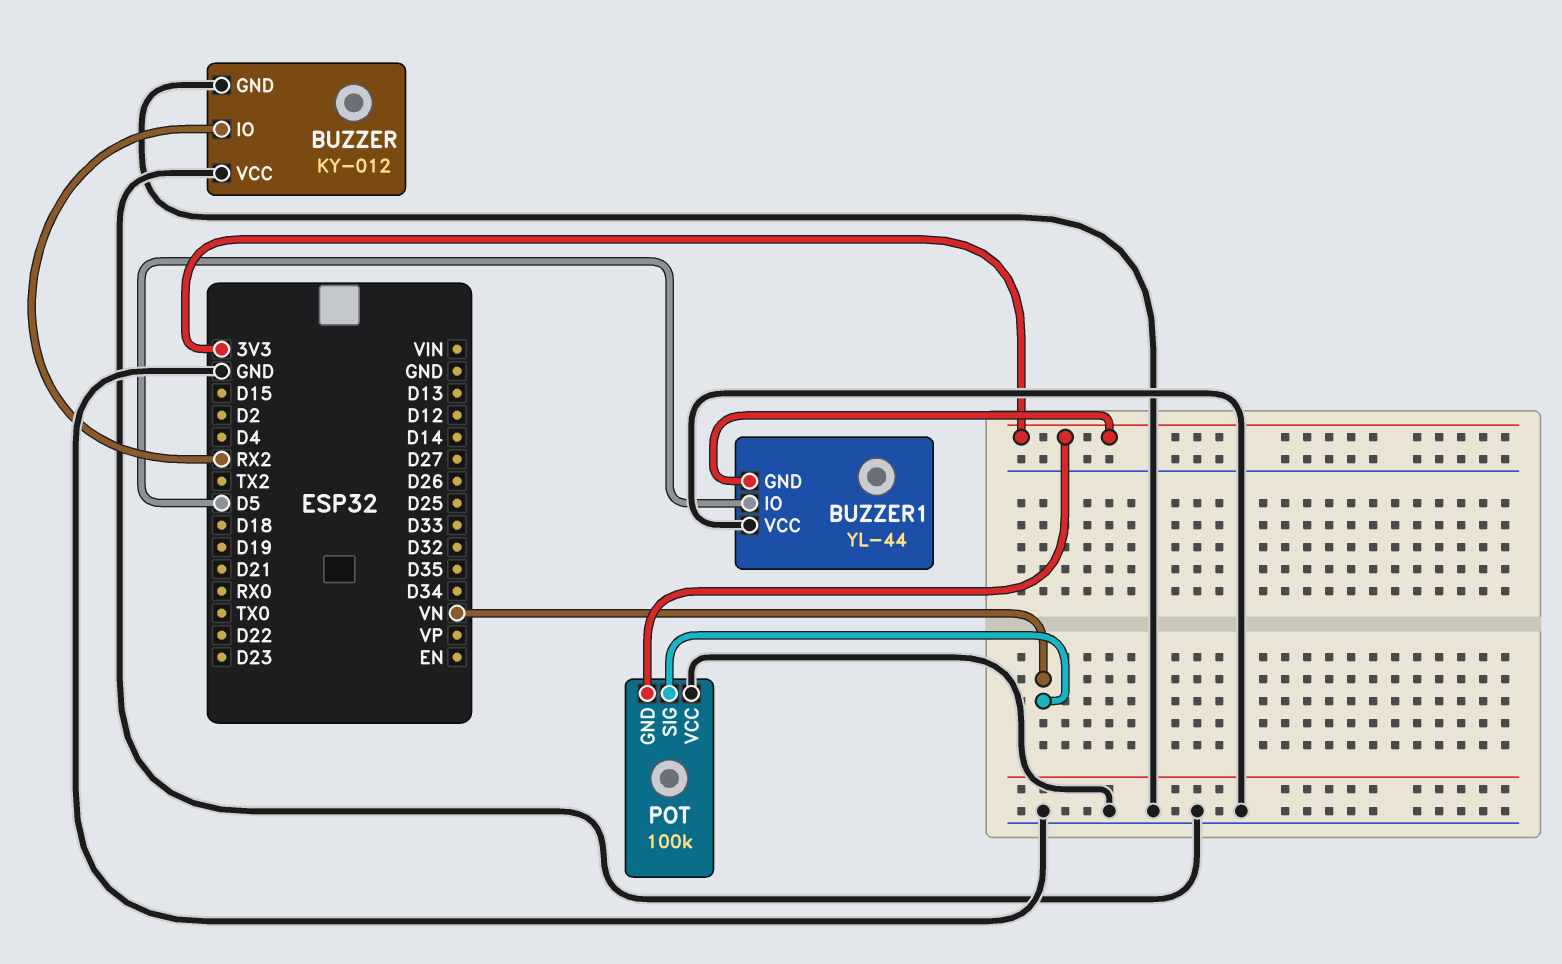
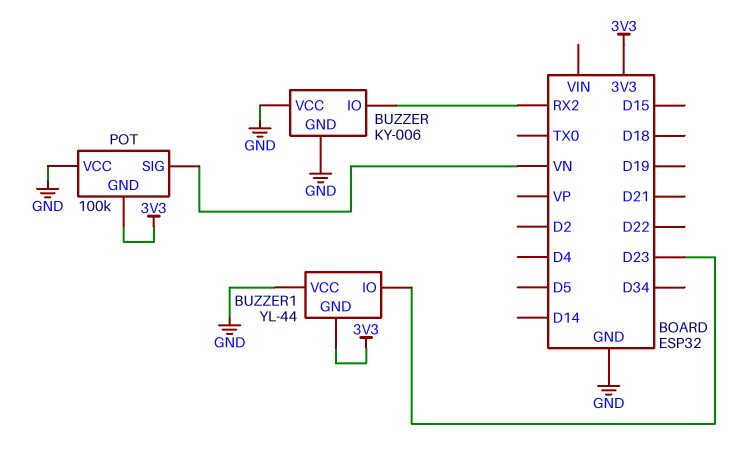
BUZZER: KY-012 -> KY-006
BUZZER1 pin IO: D5 -> D23

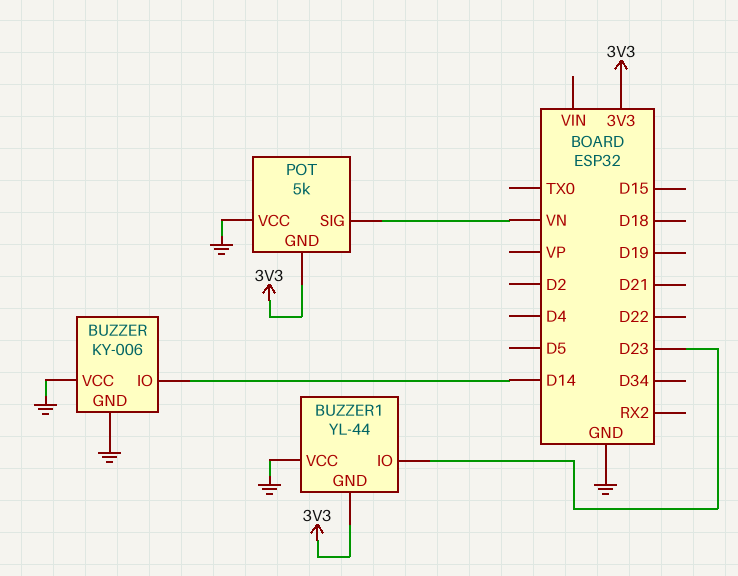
BUZZER pin IO: RX2 -> D14
POT: 100k -> 5k

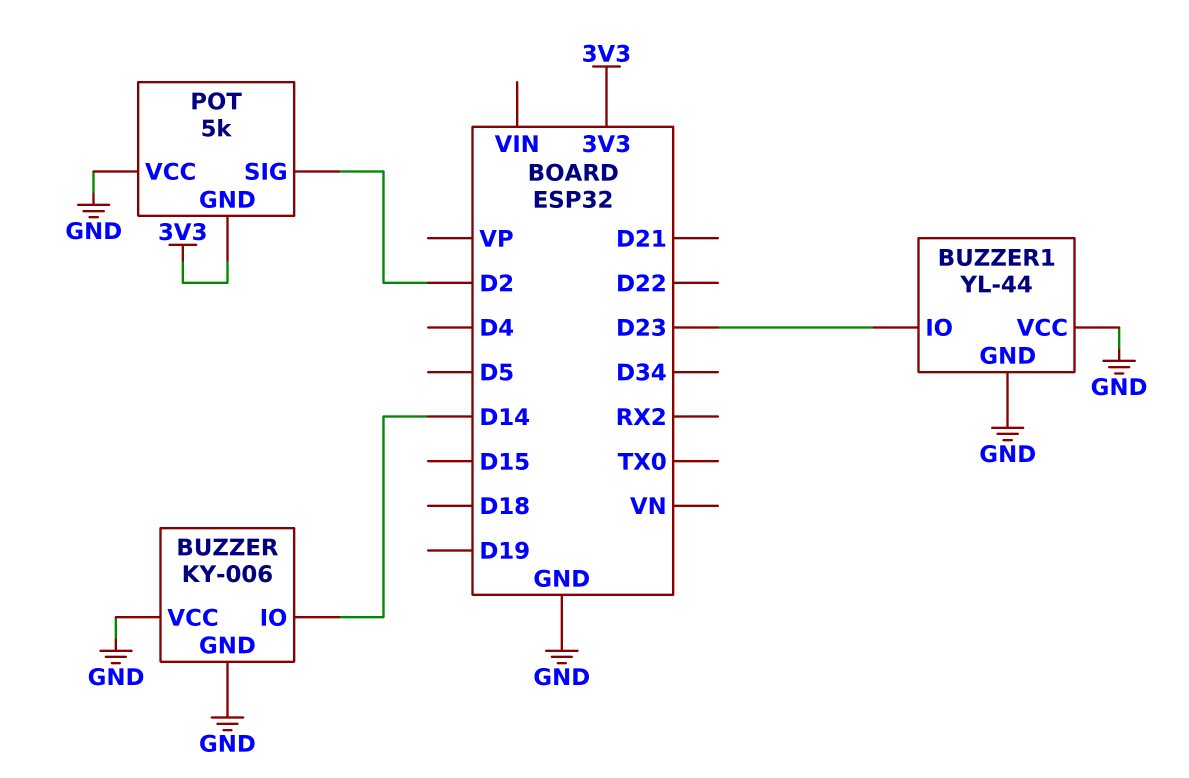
BUZZER1 pin GND: 3V3 -> GND
POT pin SIG: VN -> D2

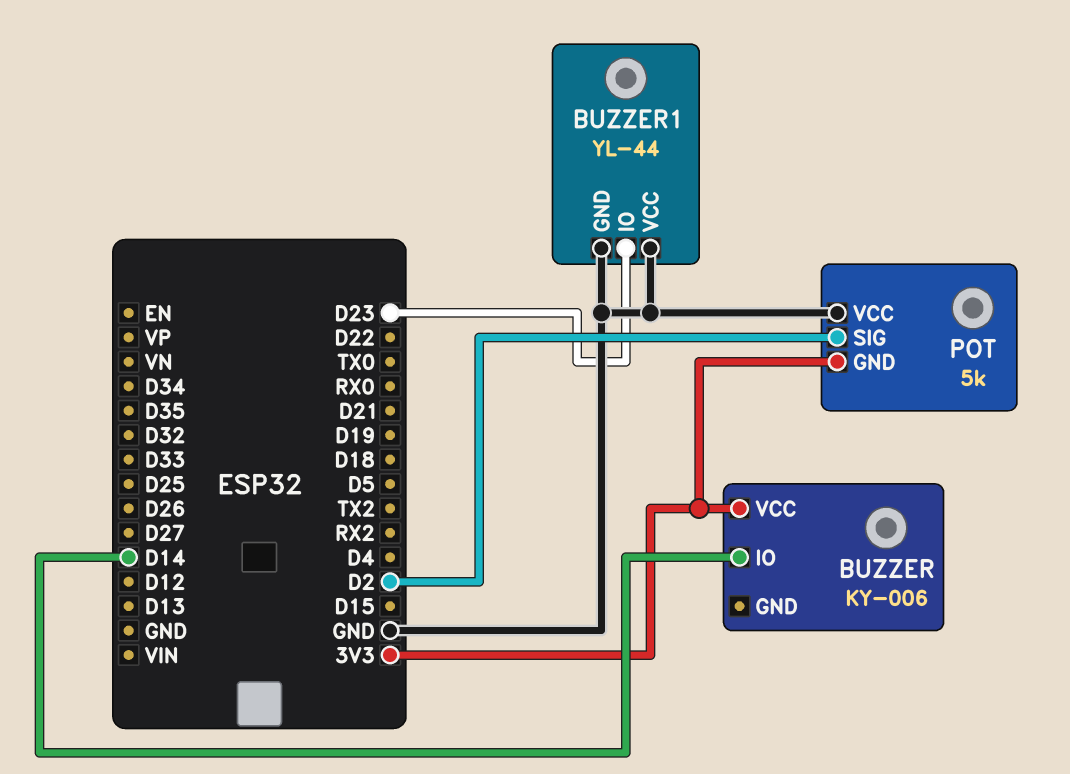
BUZZER pin GND: GND -> none
BUZZER pin VCC: GND -> 3V3

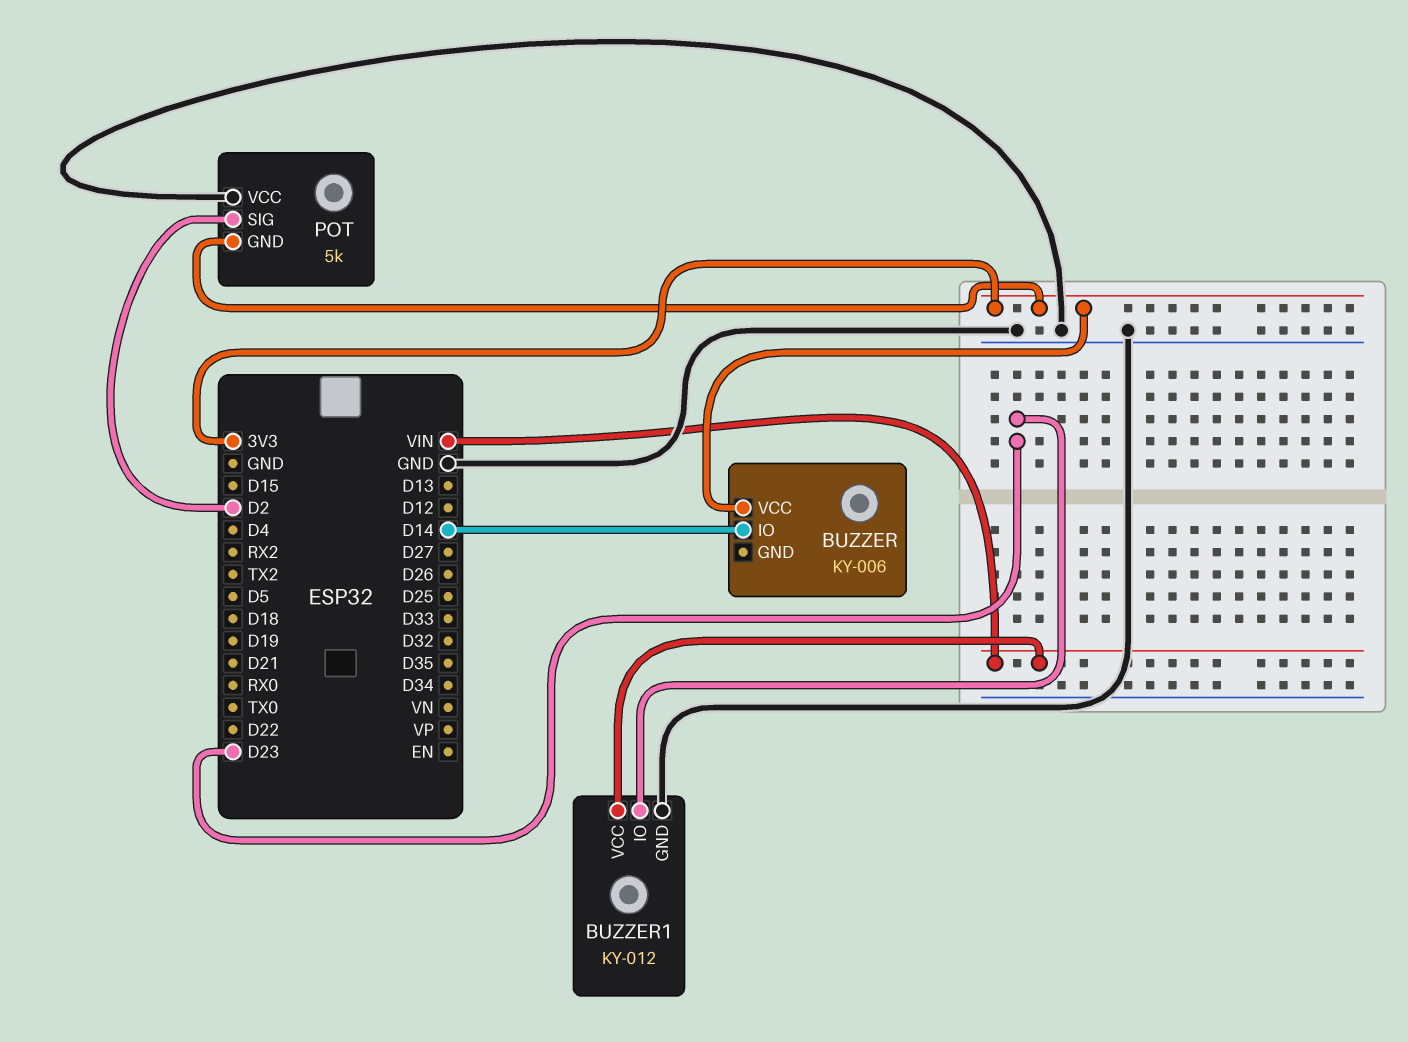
BUZZER1: YL-44 -> KY-012
BUZZER1 pin VCC: GND -> VIN

